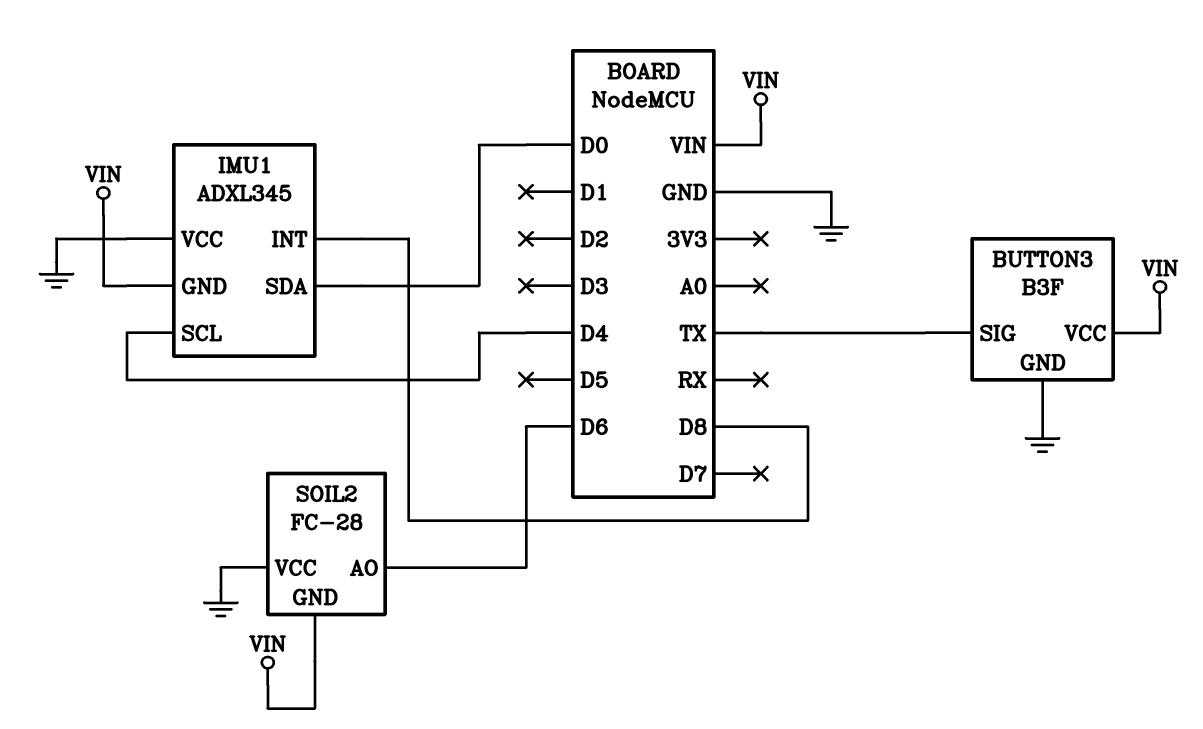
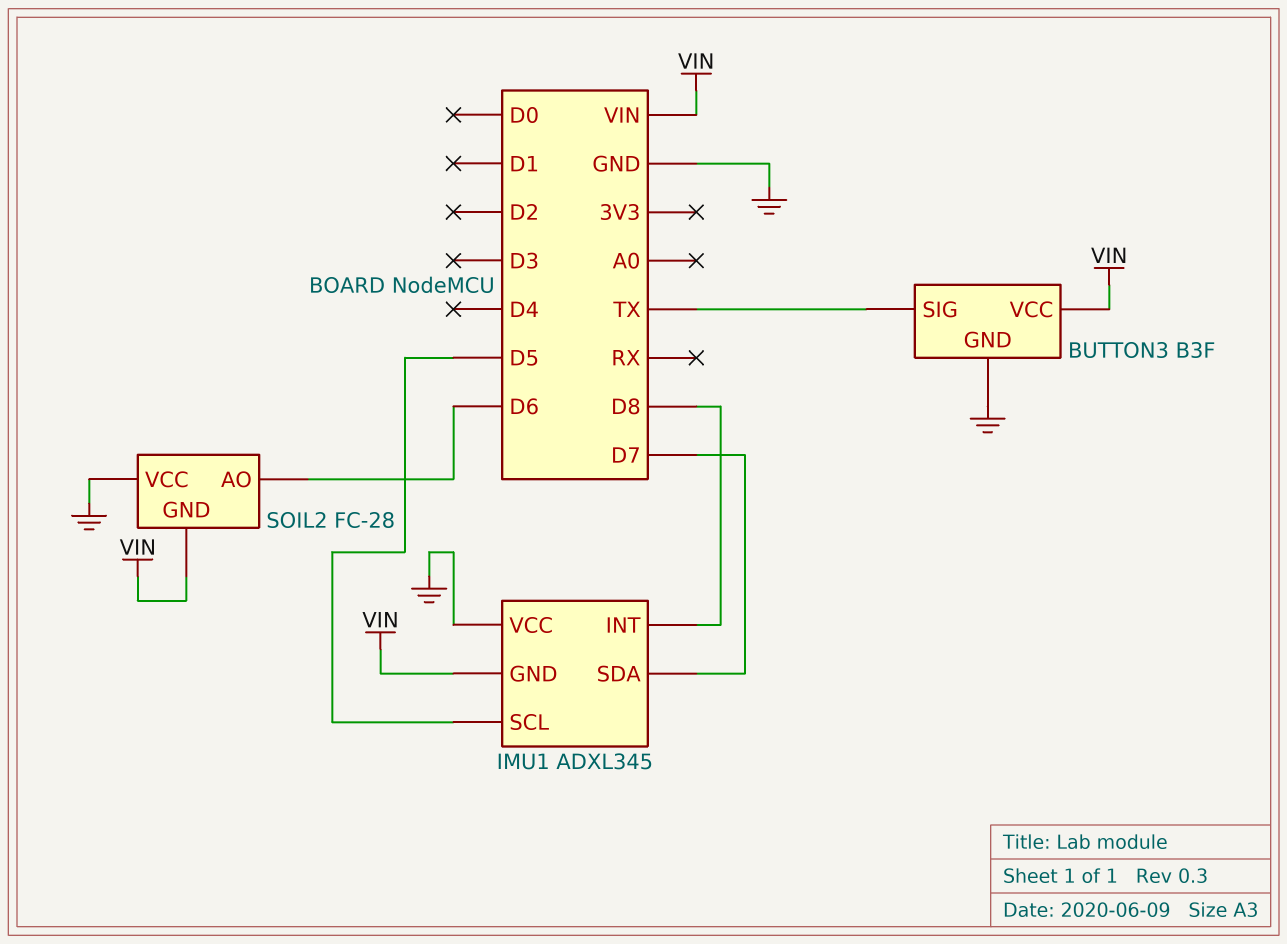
IMU1 pin SCL: D4 -> D5
IMU1 pin SDA: D0 -> D7

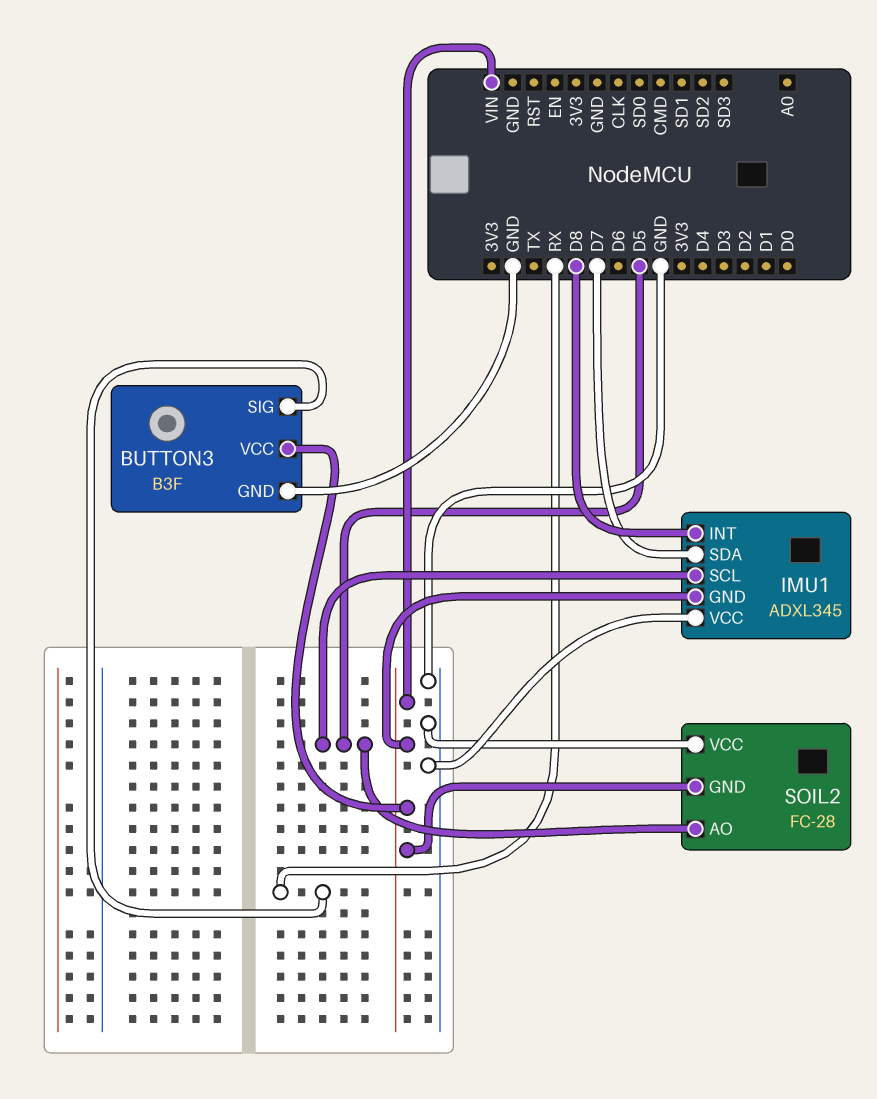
BUTTON3 pin SIG: TX -> RX
SOIL2 pin AO: D6 -> D5

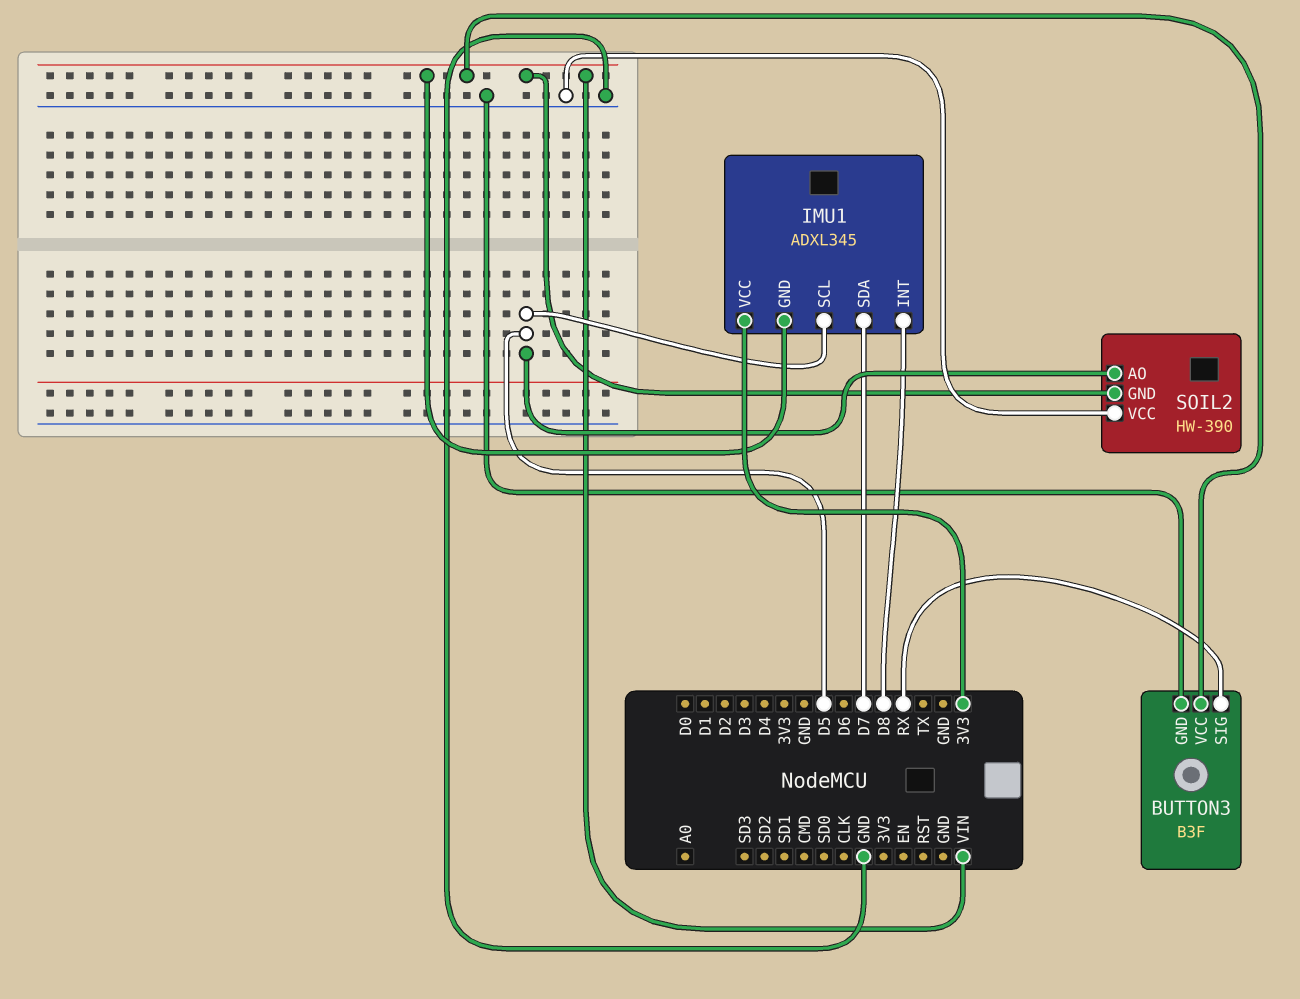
IMU1 pin VCC: GND -> 3V3
SOIL2: FC-28 -> HW-390

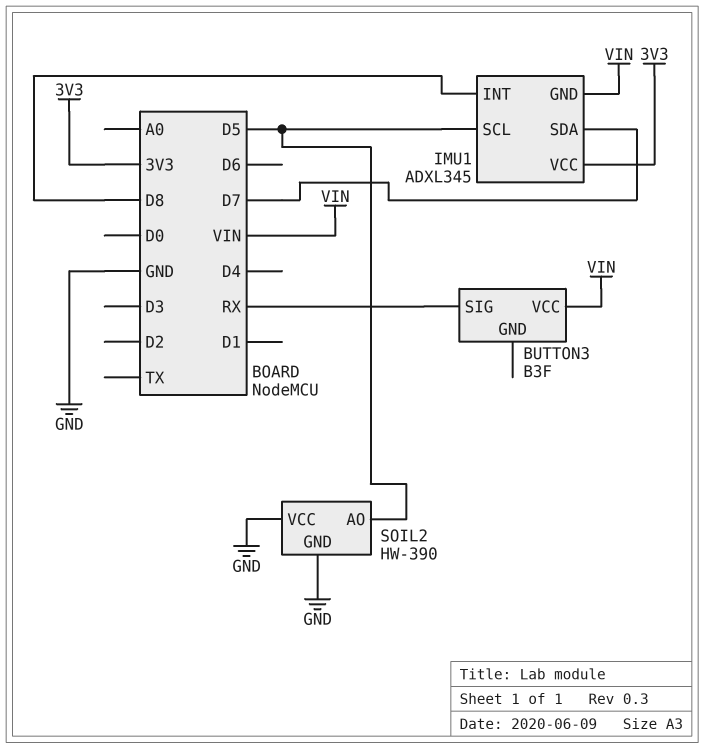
BUTTON3 pin GND: GND -> none
SOIL2 pin GND: VIN -> GND

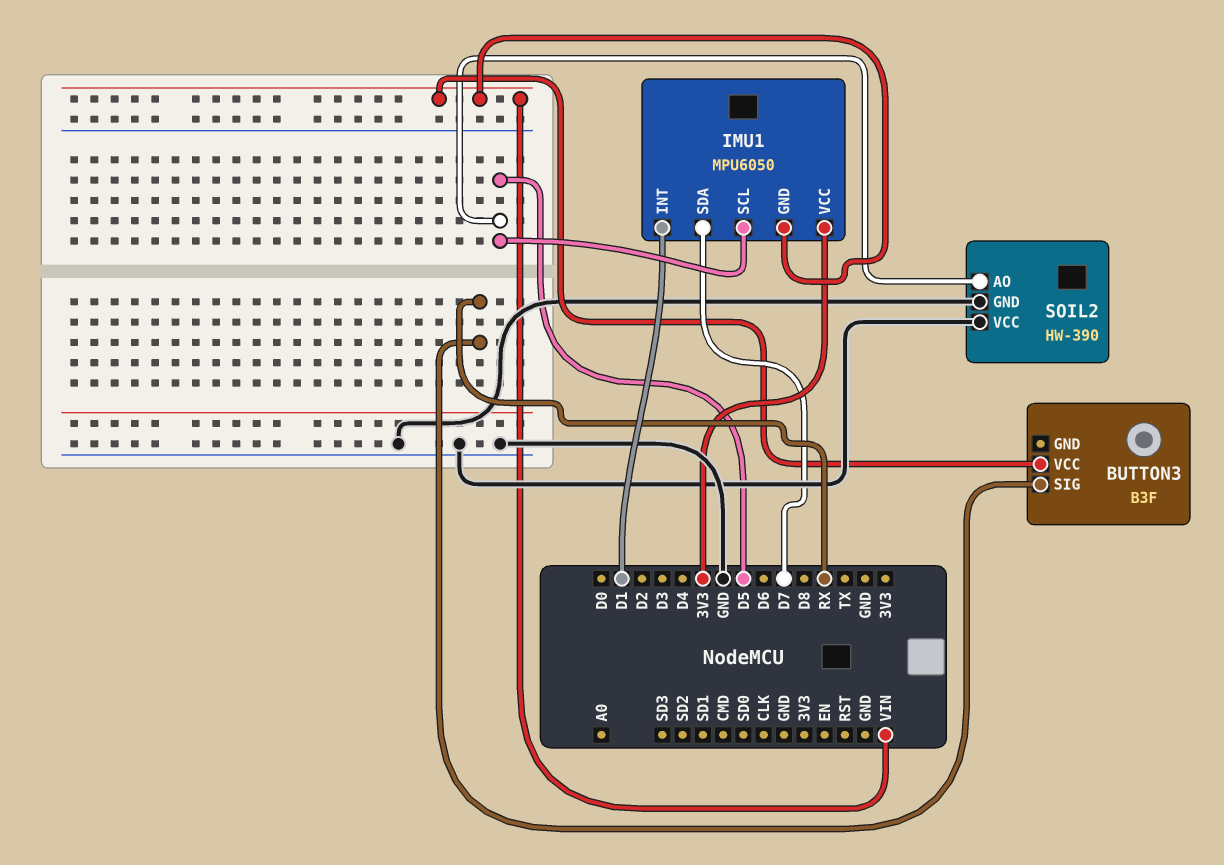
IMU1: ADXL345 -> MPU6050
IMU1 pin INT: D8 -> D1

